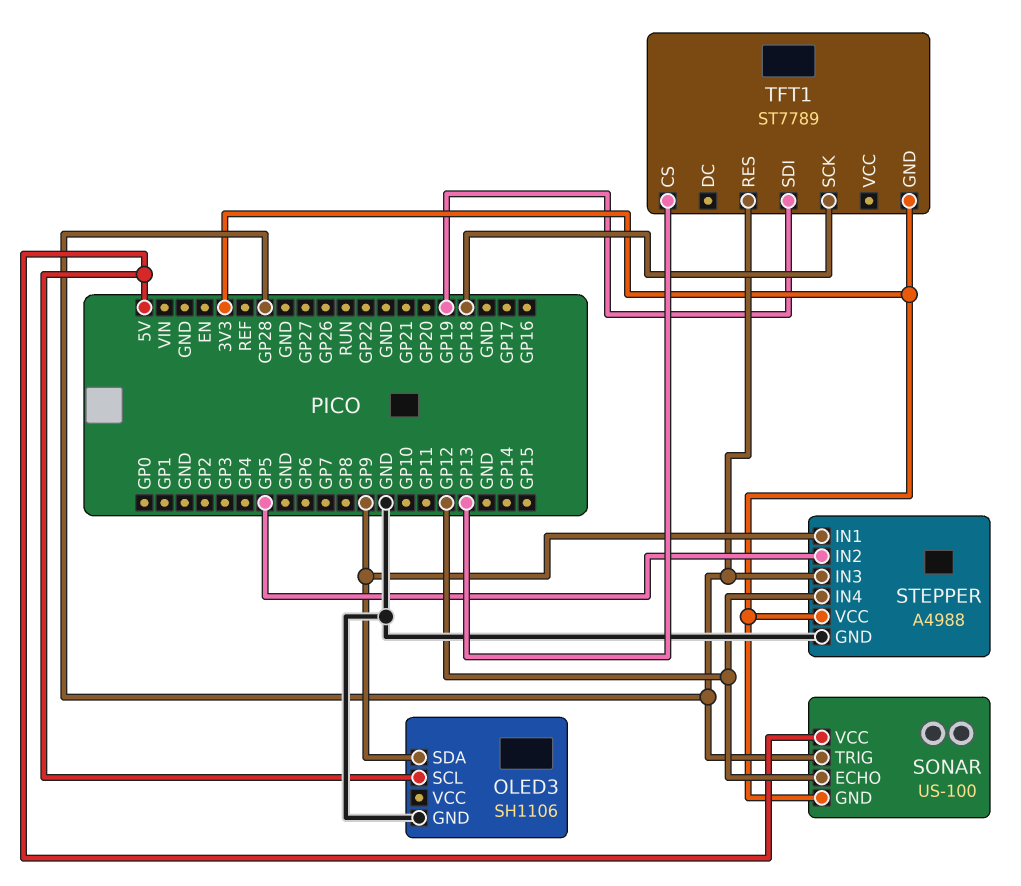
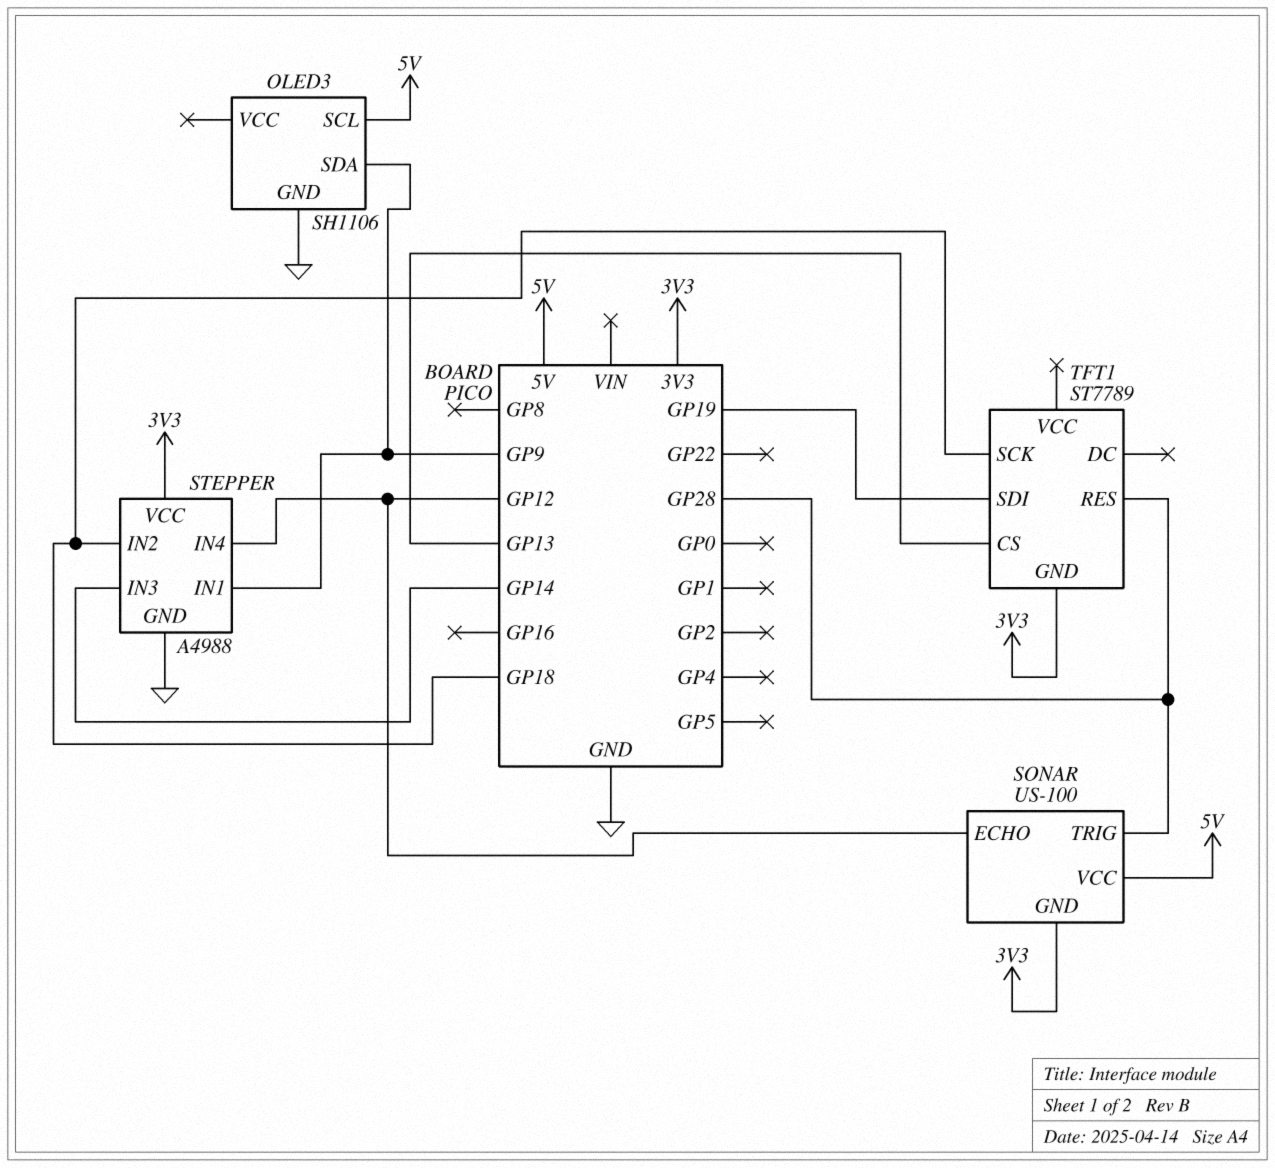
STEPPER pin IN2: GP5 -> GP18
STEPPER pin IN3: GP28 -> GP14

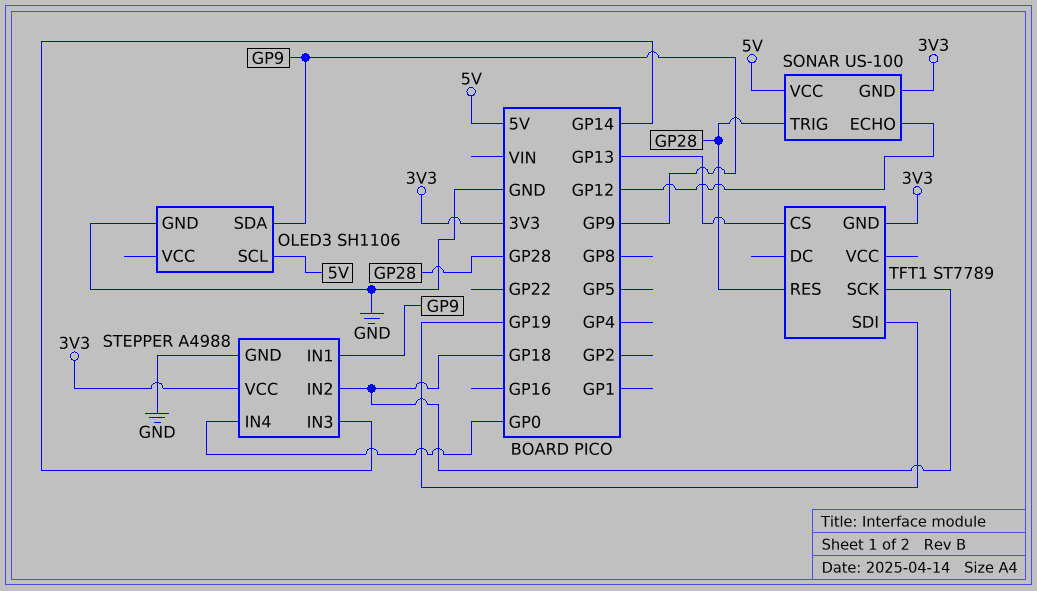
STEPPER pin IN4: GP12 -> GP0

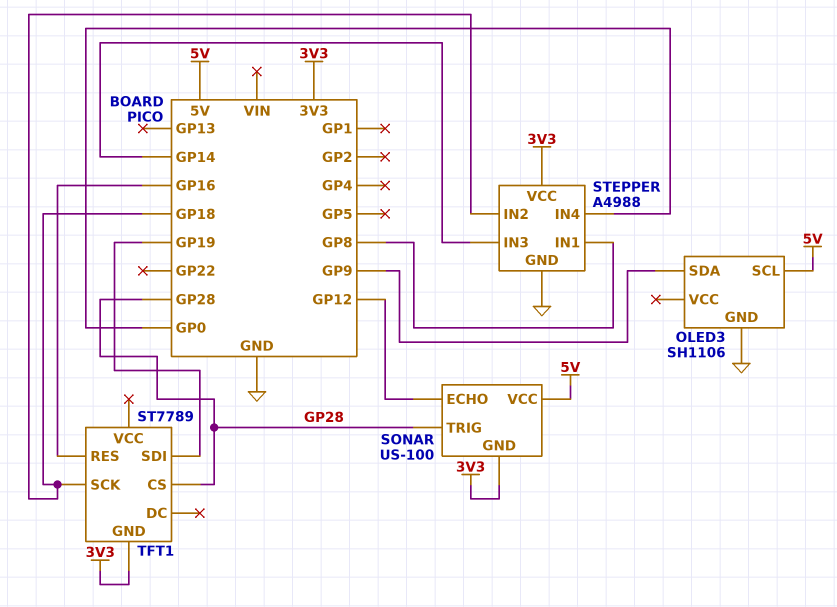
STEPPER pin IN1: GP9 -> GP8
TFT1 pin CS: GP13 -> GP28
TFT1 pin RES: GP28 -> GP16

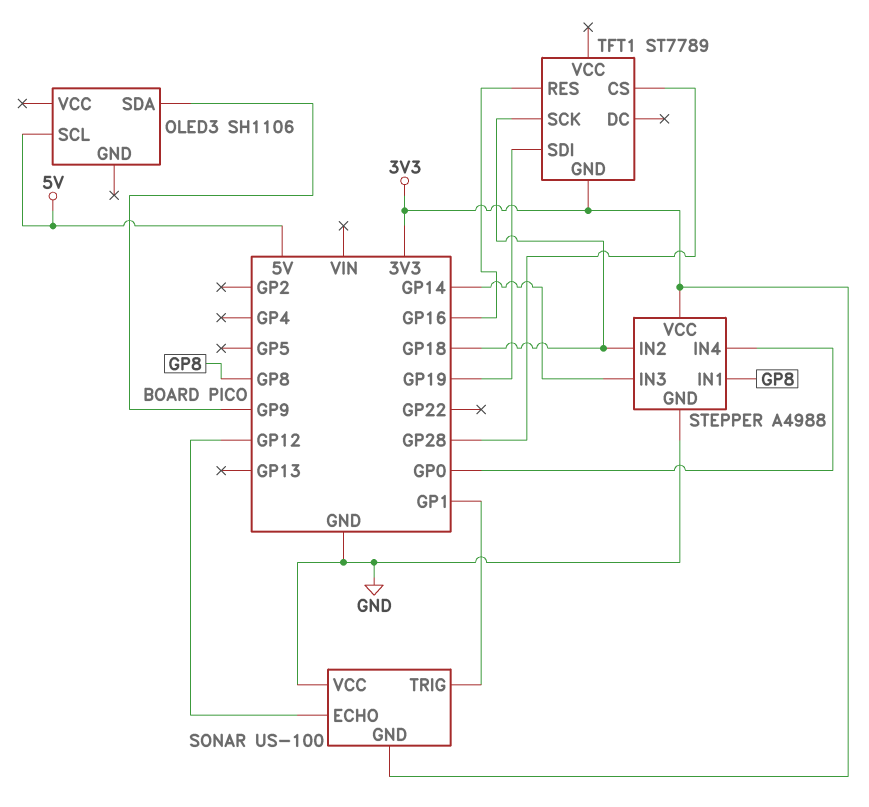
OLED3 pin GND: GND -> none
SONAR pin TRIG: GP28 -> GP1
SONAR pin VCC: 5V -> GND

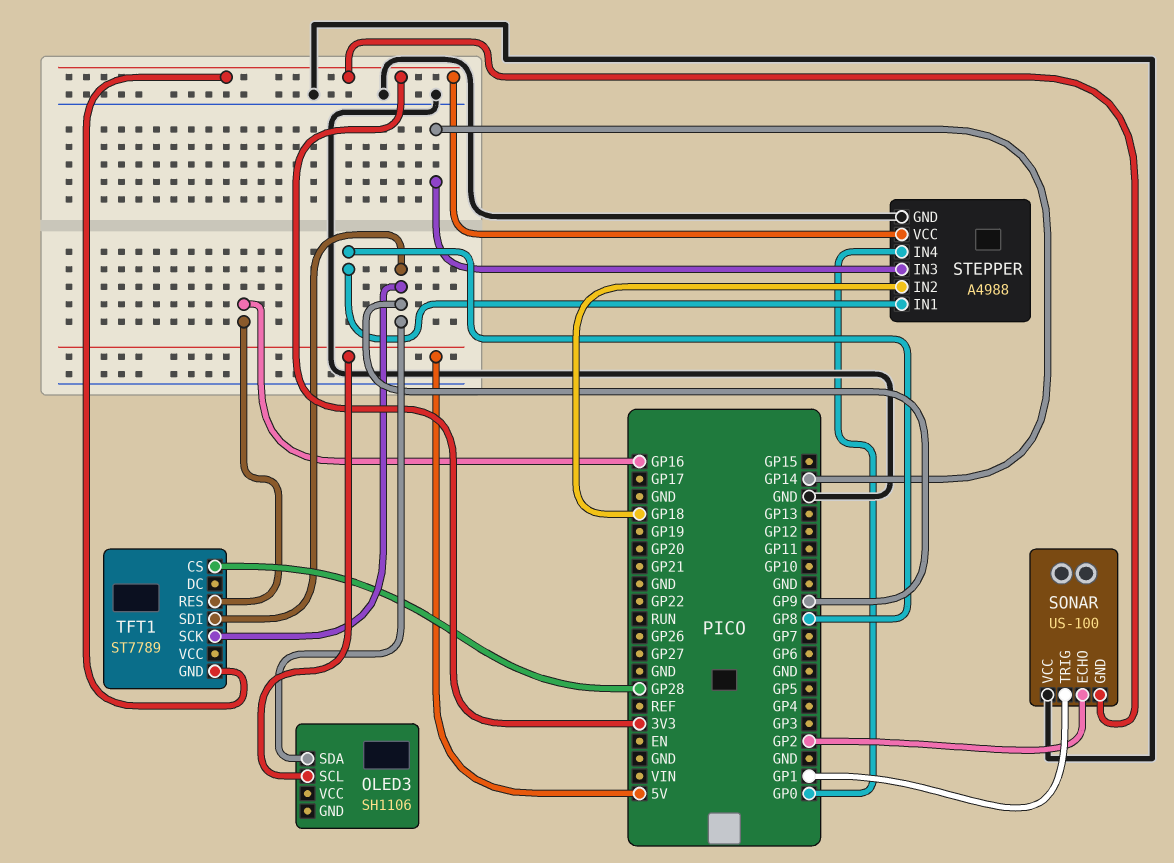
SONAR pin ECHO: GP12 -> GP2
TFT1 pin SCK: GP18 -> GP9
TFT1 pin SDI: GP19 -> GP9

